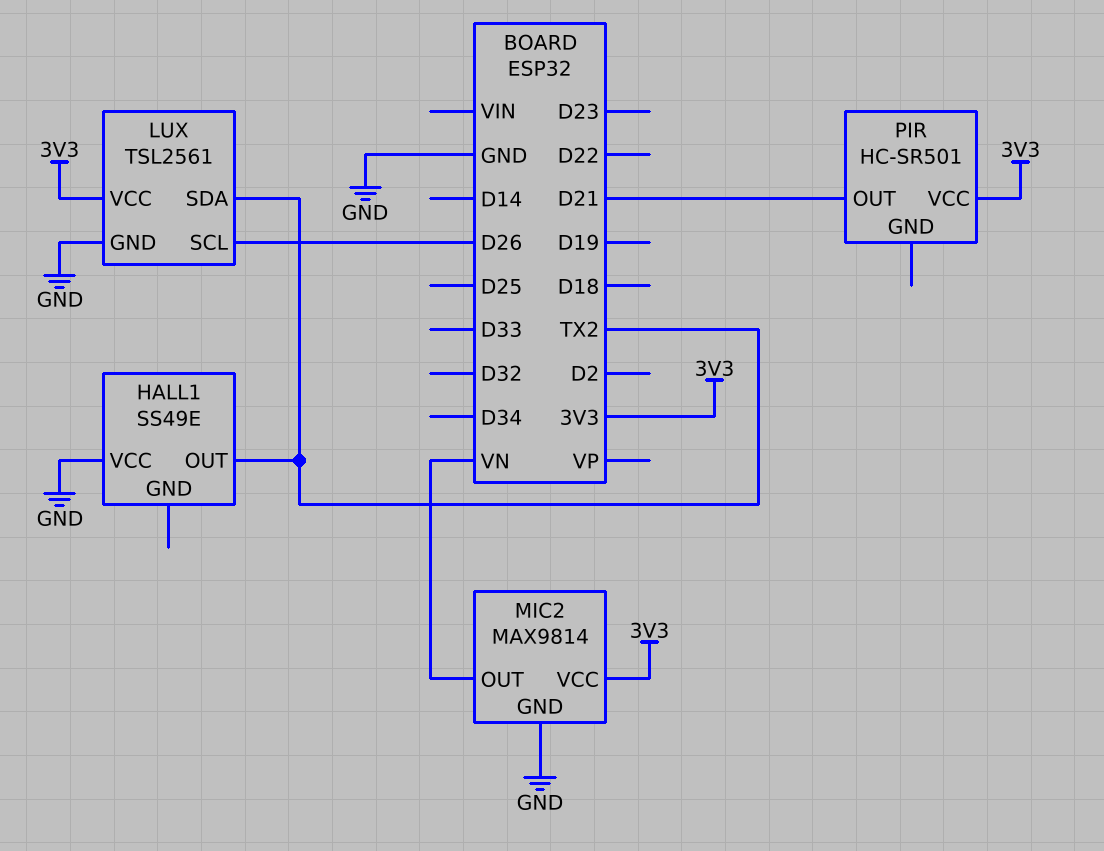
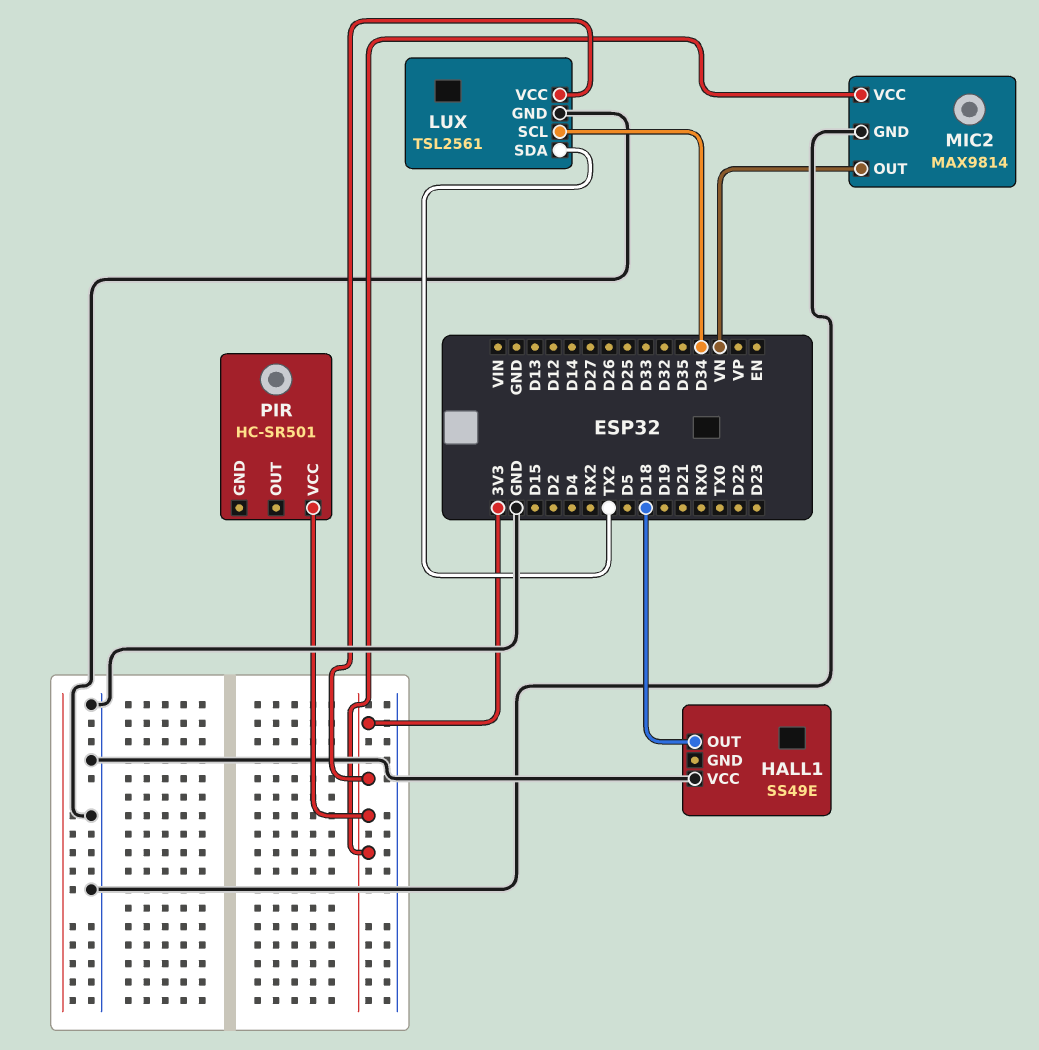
HALL1 pin OUT: TX2 -> D18
LUX pin SCL: D26 -> D34
PIR pin OUT: D21 -> none

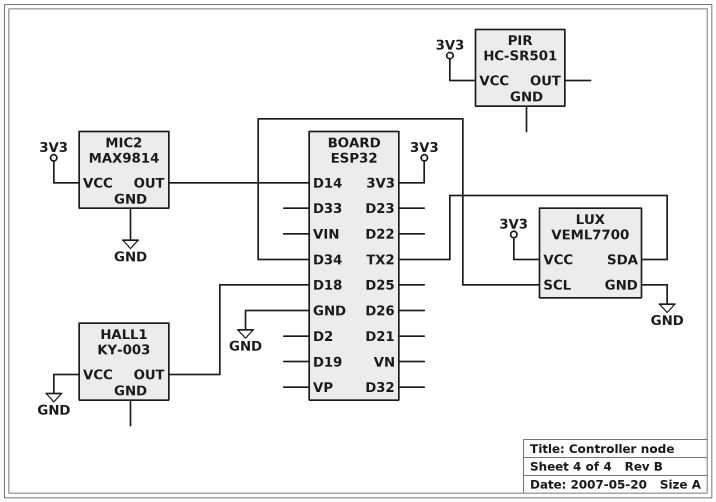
HALL1: SS49E -> KY-003
LUX: TSL2561 -> VEML7700
MIC2 pin OUT: VN -> D14

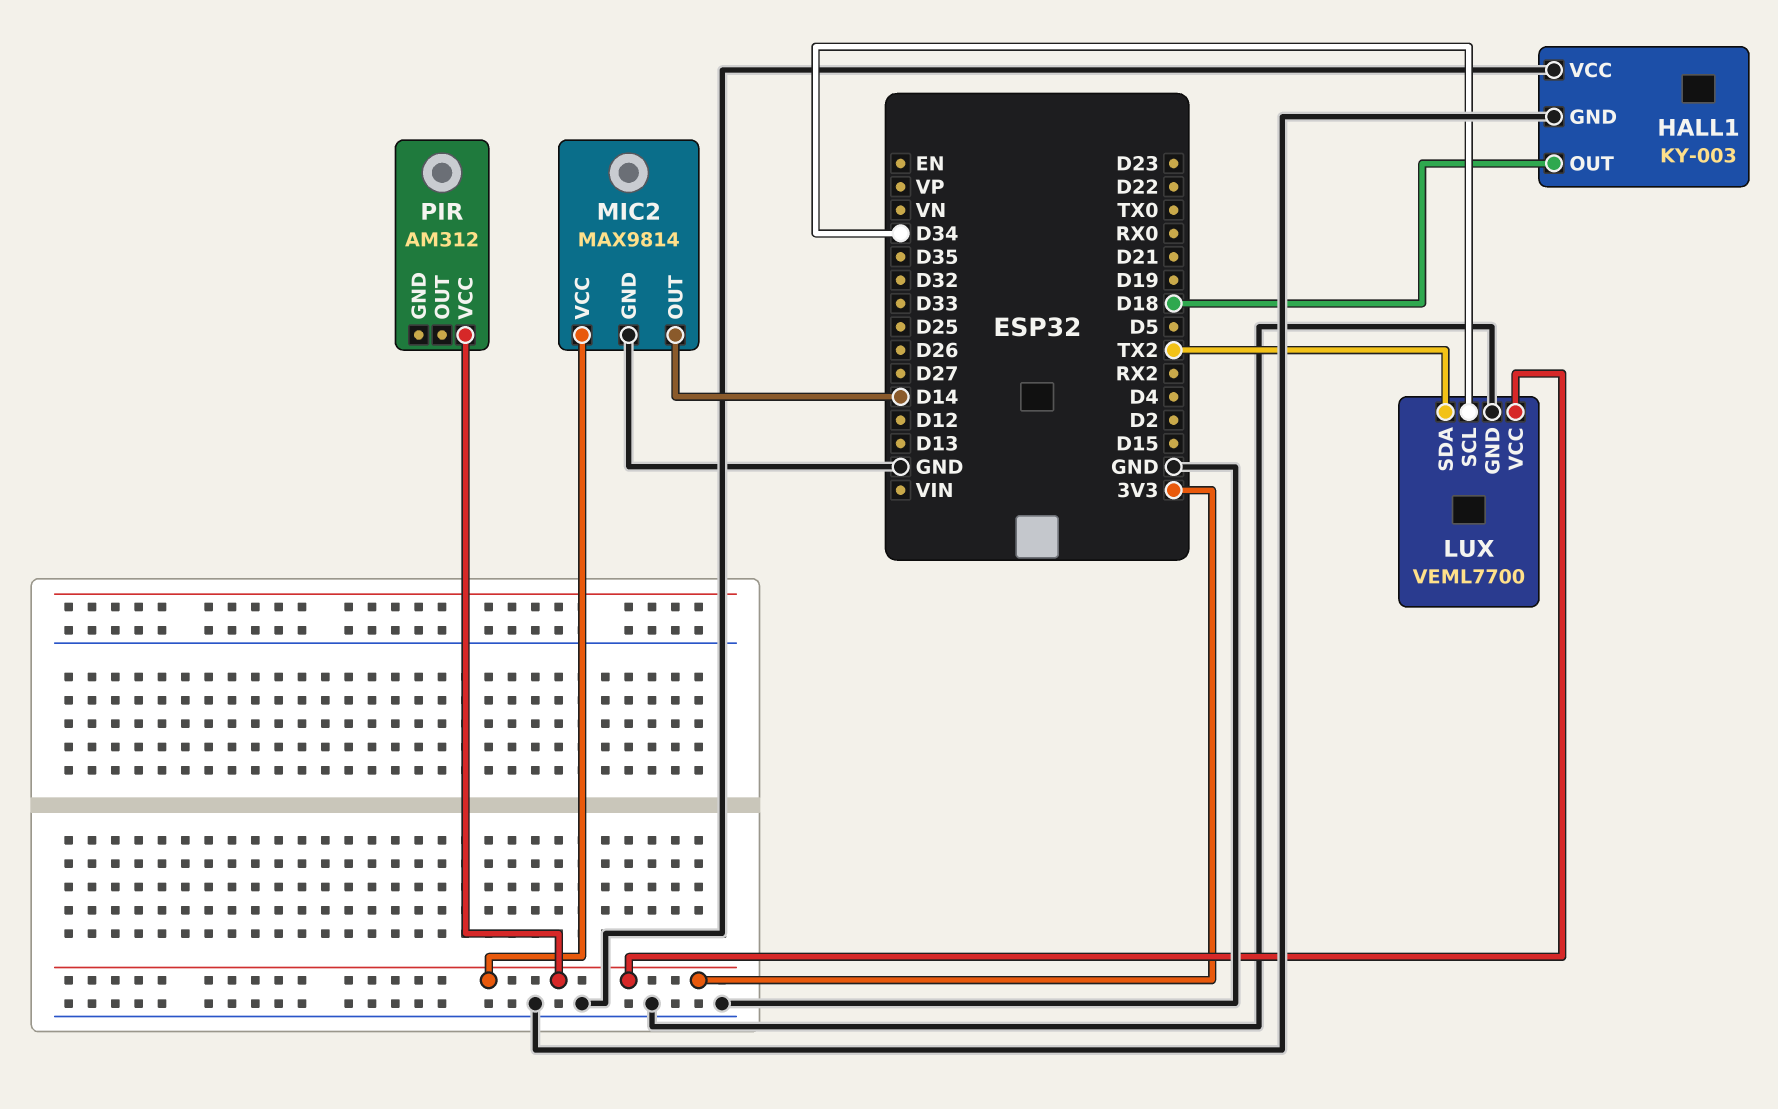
HALL1 pin GND: none -> GND
PIR: HC-SR501 -> AM312

